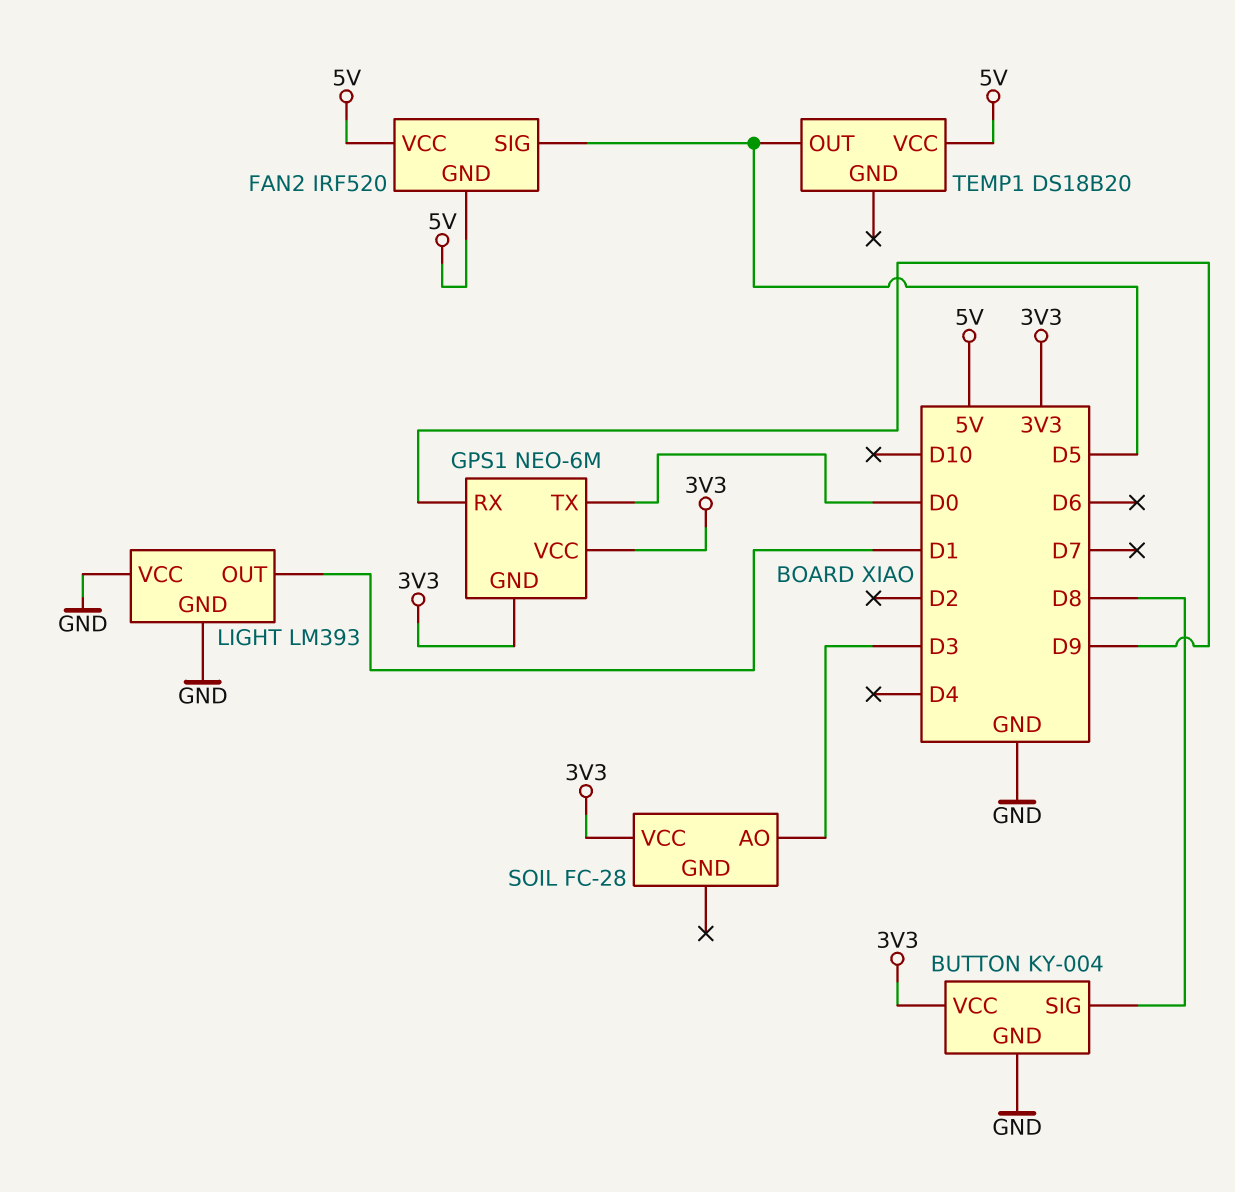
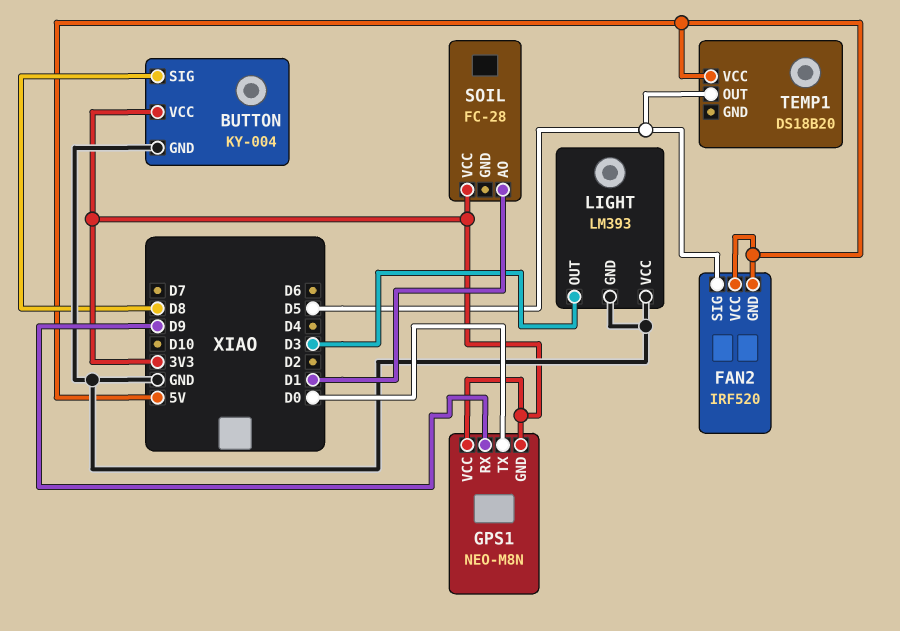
GPS1: NEO-6M -> NEO-M8N
LIGHT pin OUT: D1 -> D3
SOIL pin AO: D3 -> D1

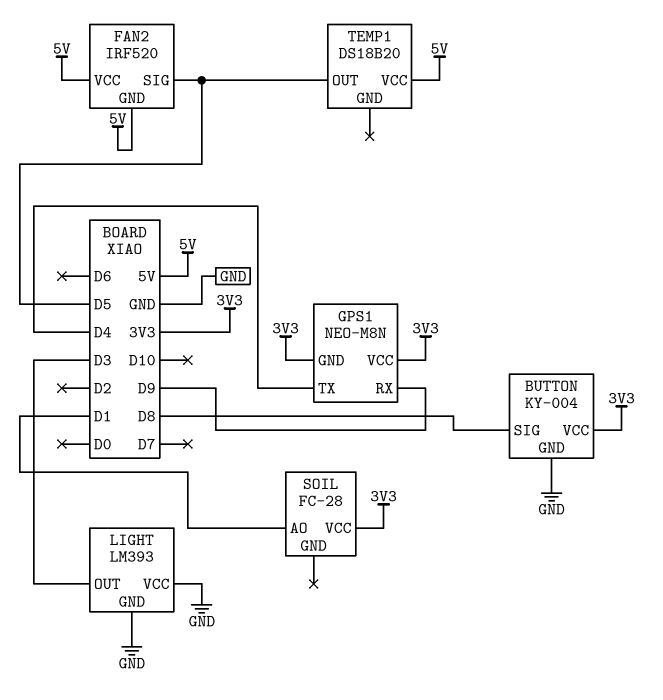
GPS1 pin TX: D0 -> D4

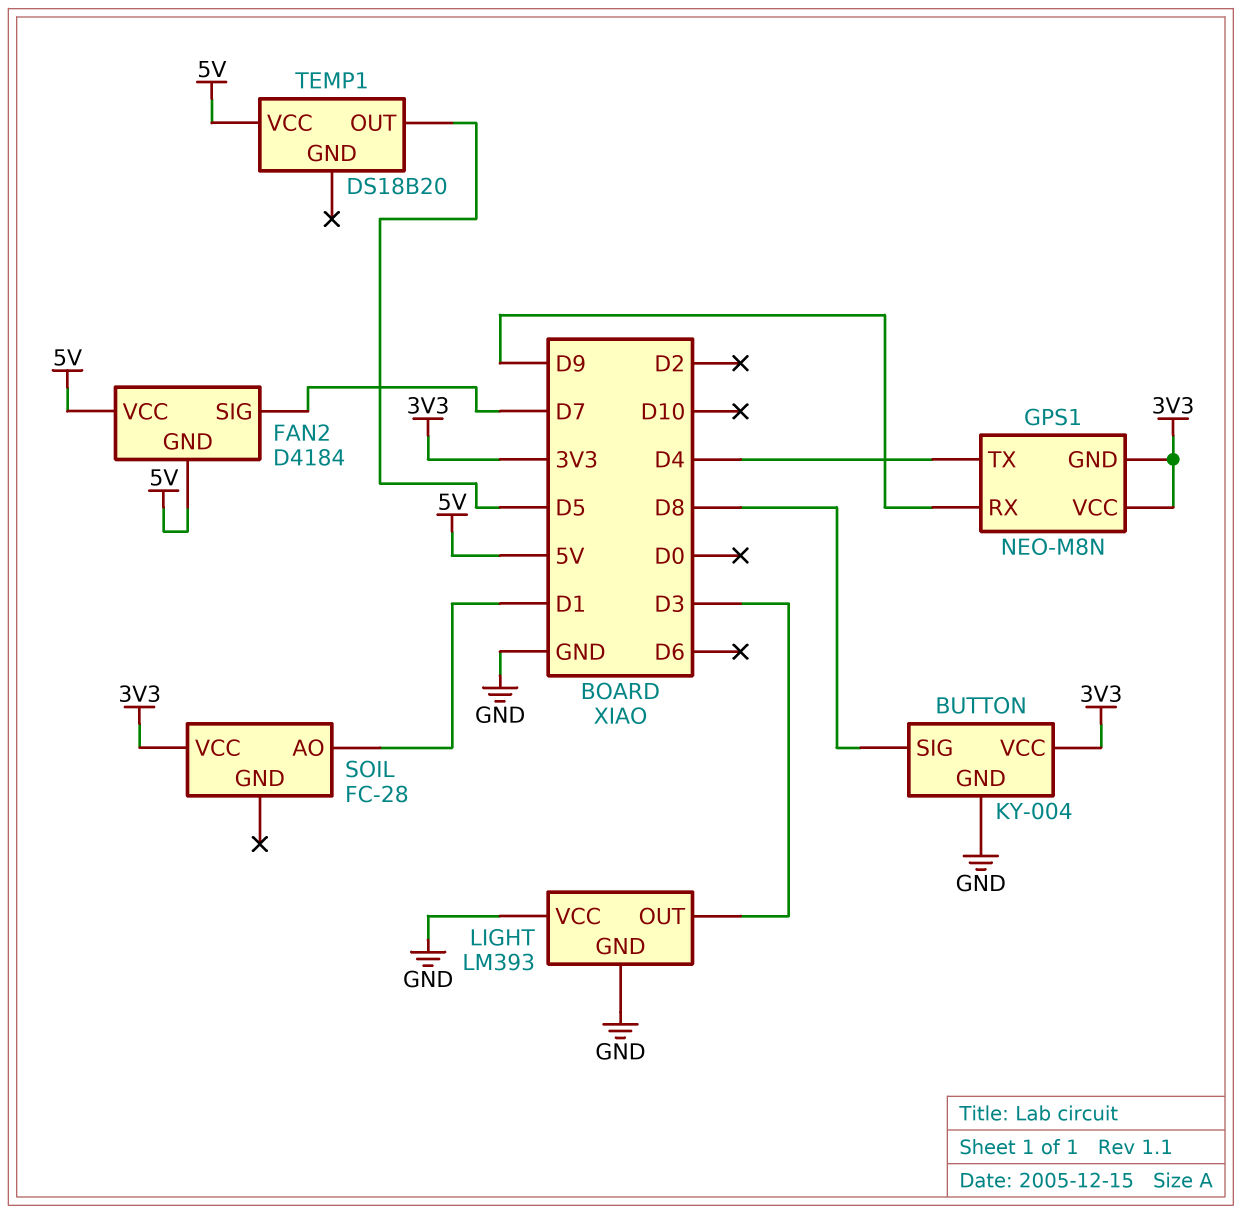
FAN2: IRF520 -> D4184
FAN2 pin SIG: D5 -> D7

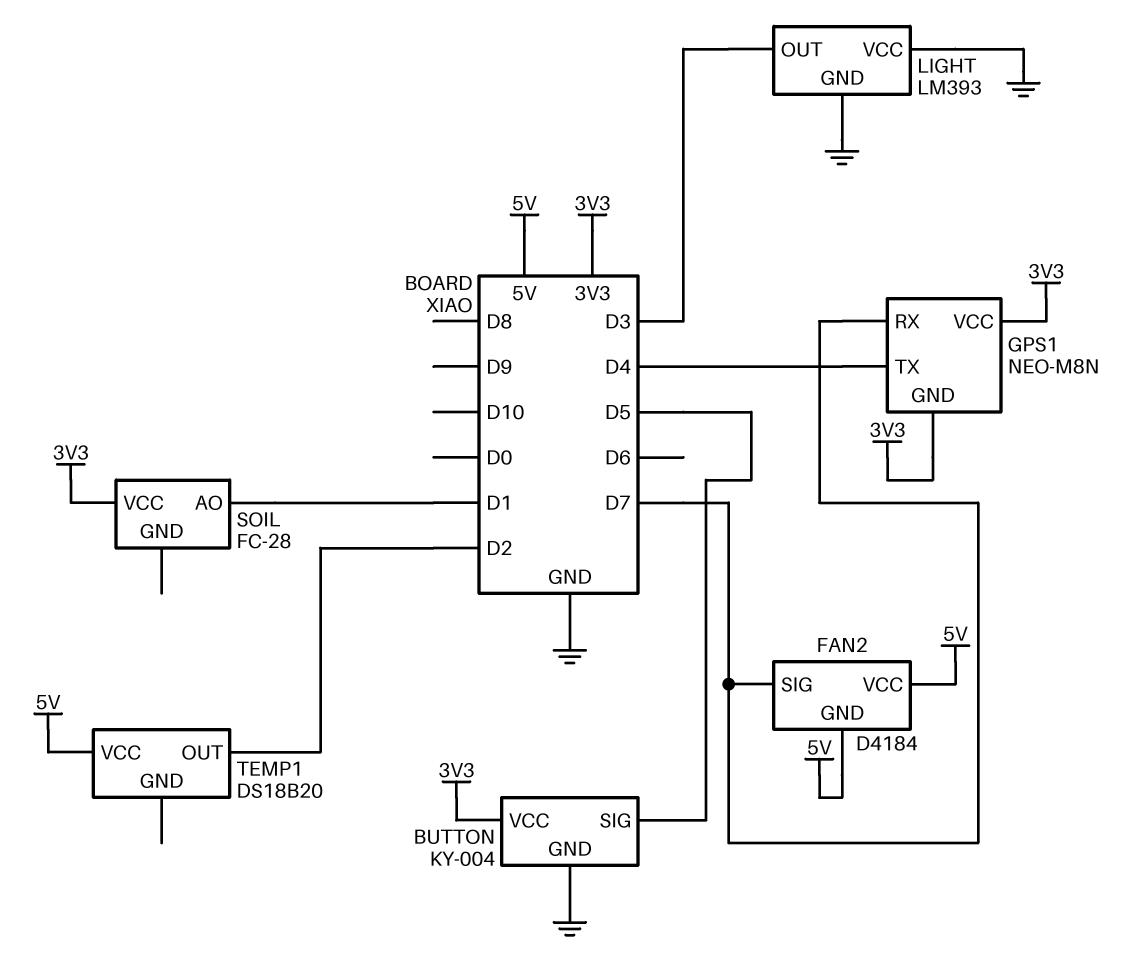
BUTTON pin SIG: D8 -> D5
GPS1 pin RX: D9 -> D7
TEMP1 pin OUT: D5 -> D2

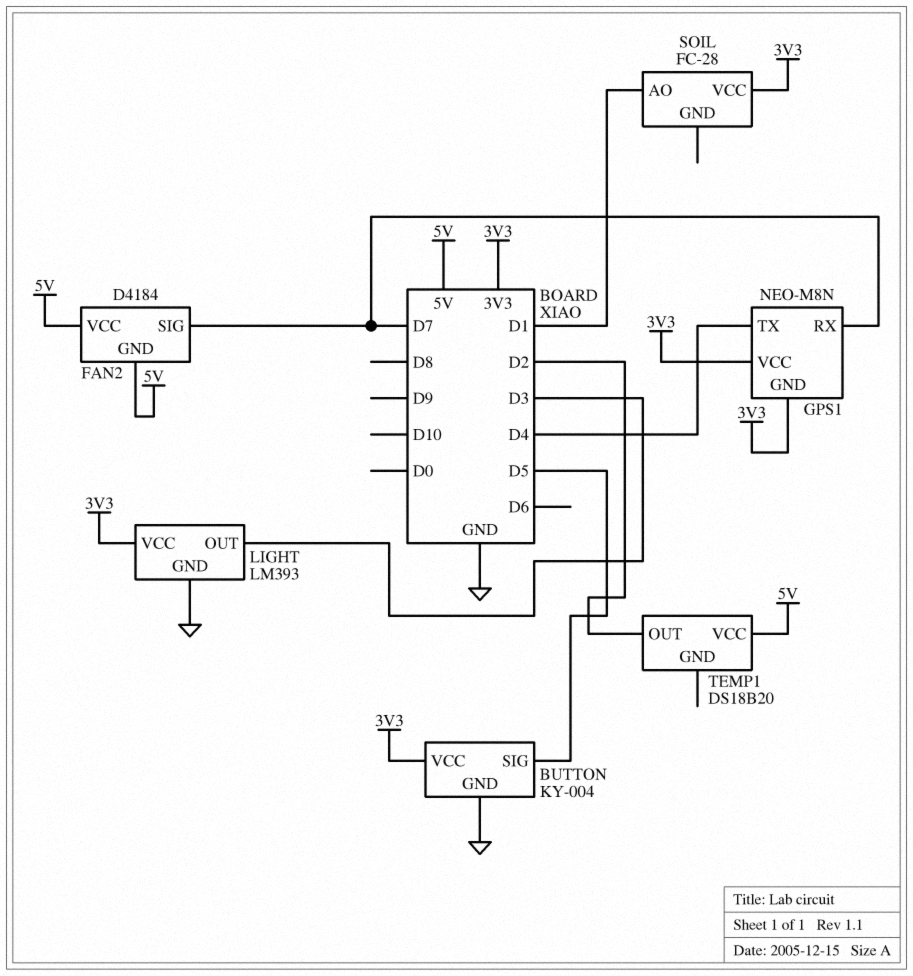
LIGHT pin VCC: GND -> 3V3

